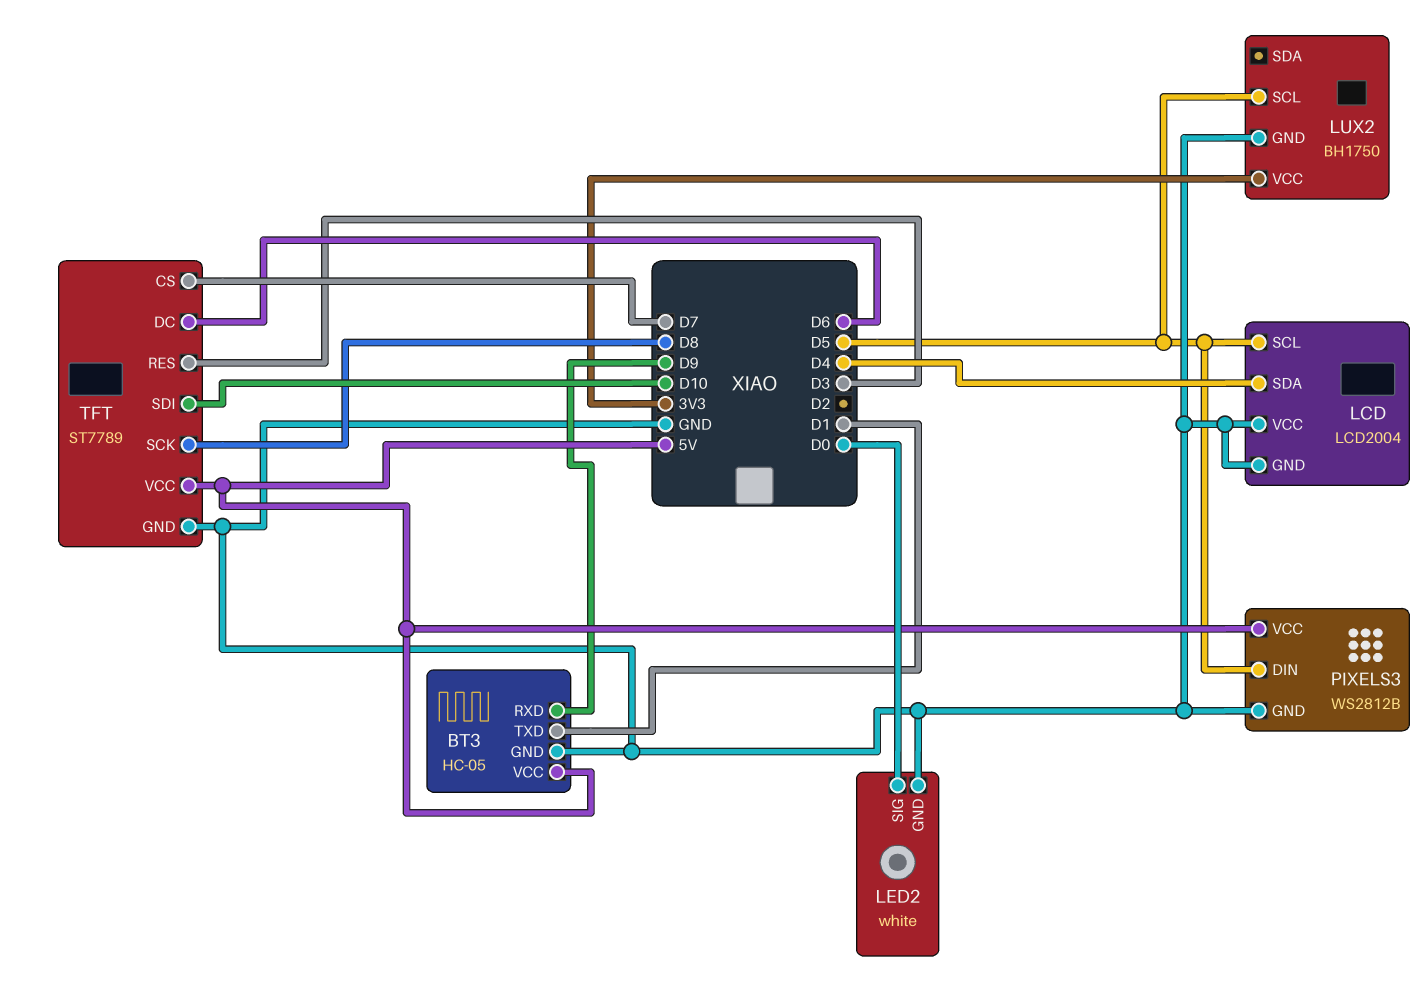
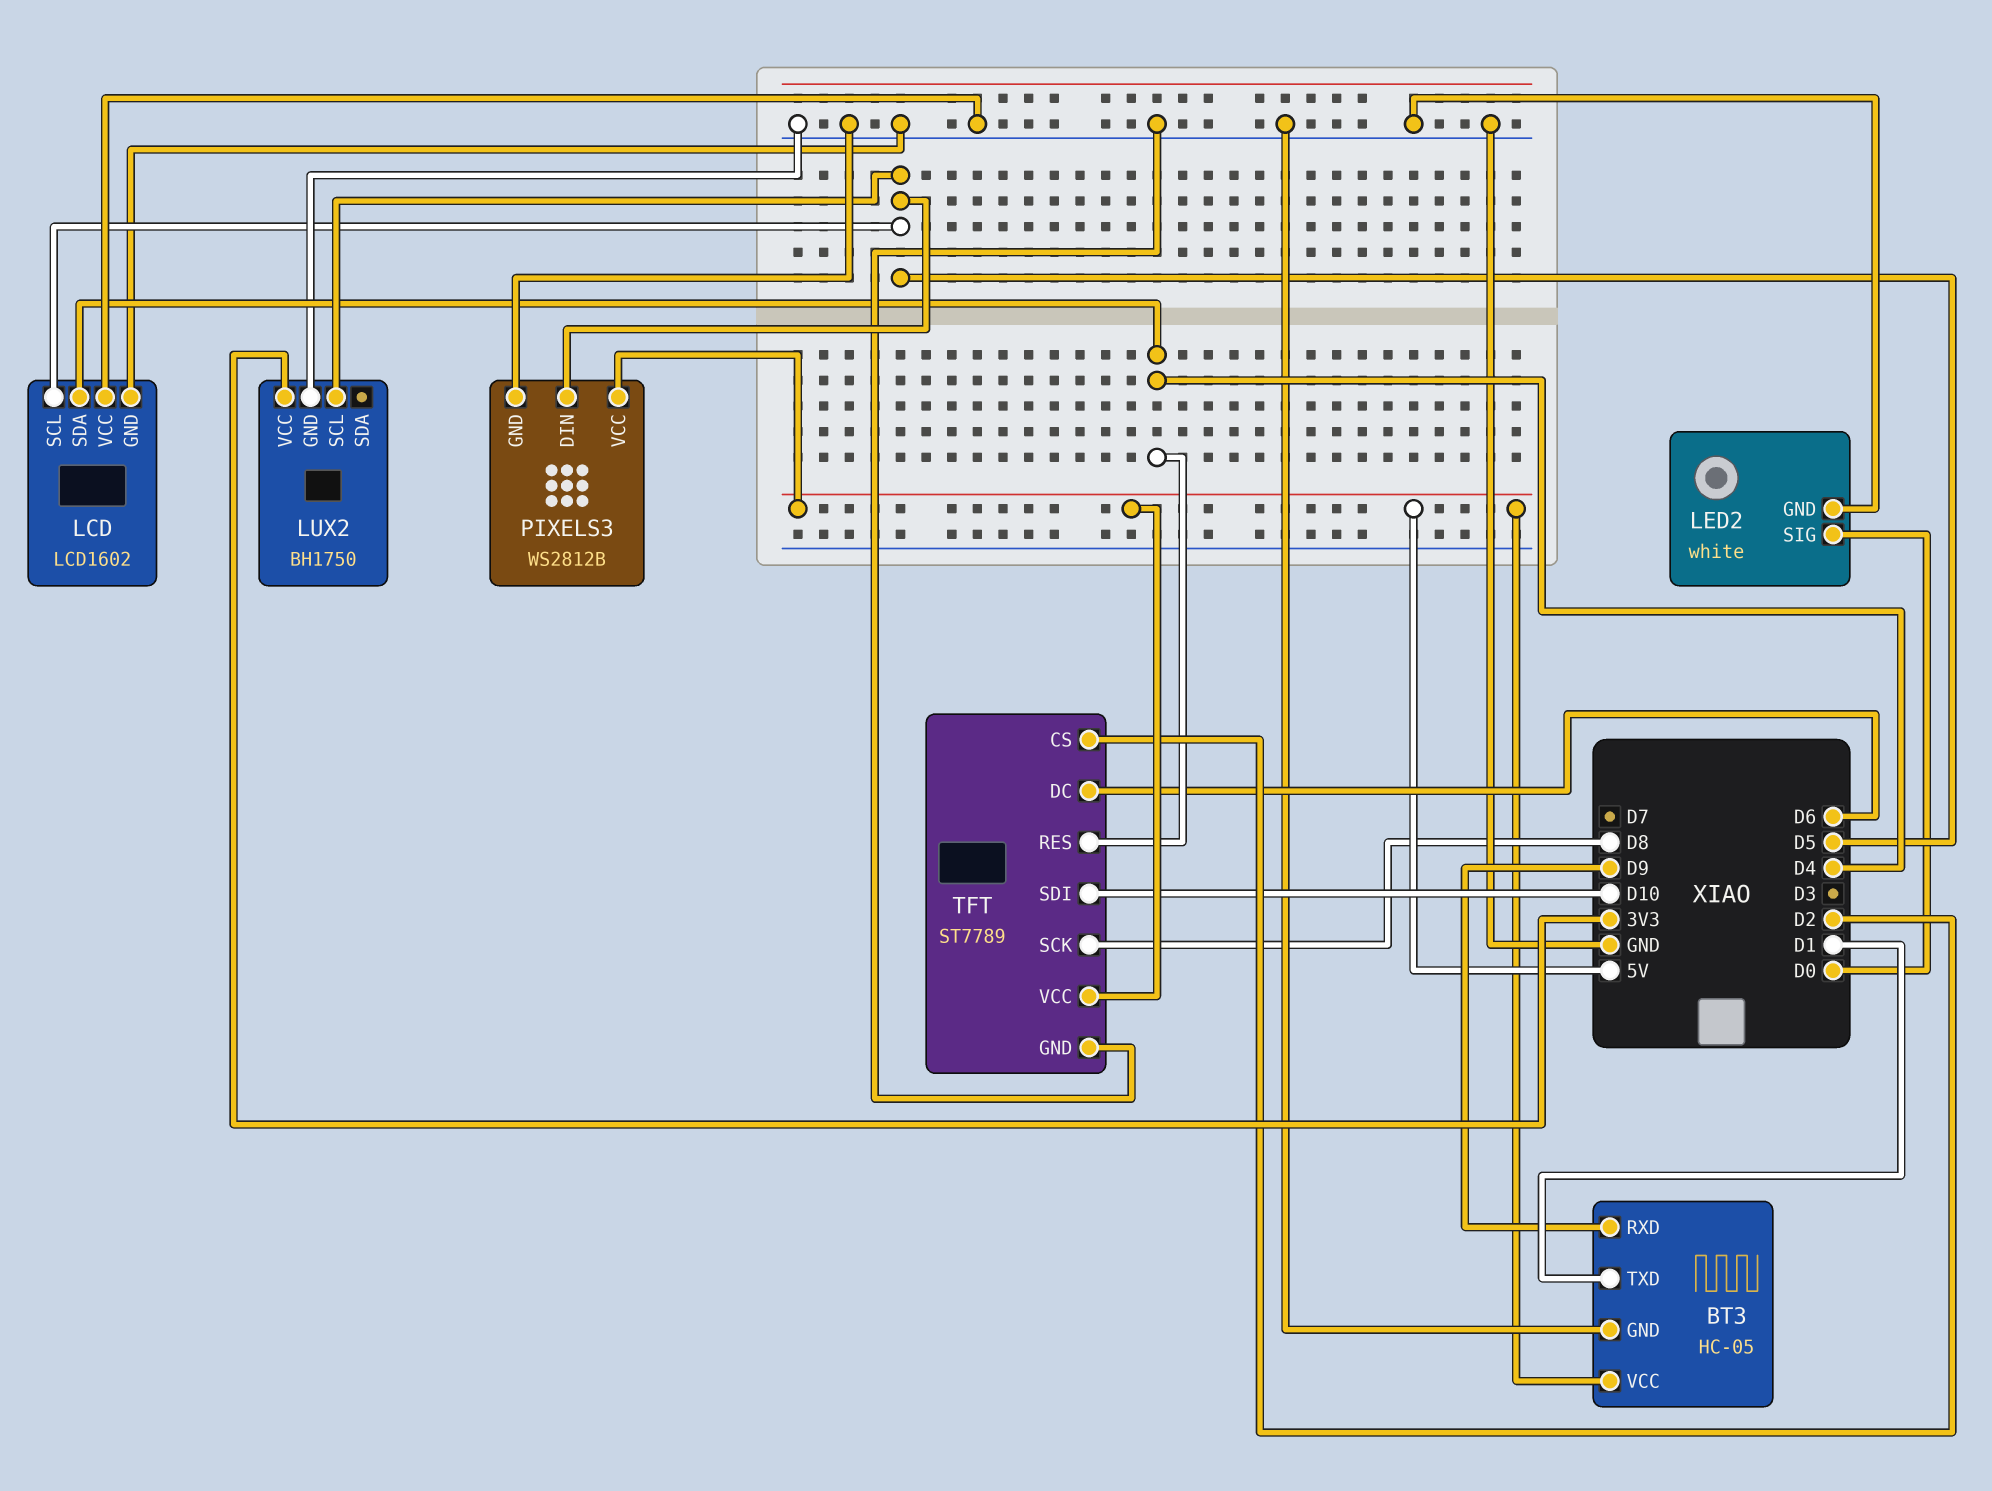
LCD: LCD2004 -> LCD1602
TFT pin CS: D7 -> D2
TFT pin RES: D3 -> D4

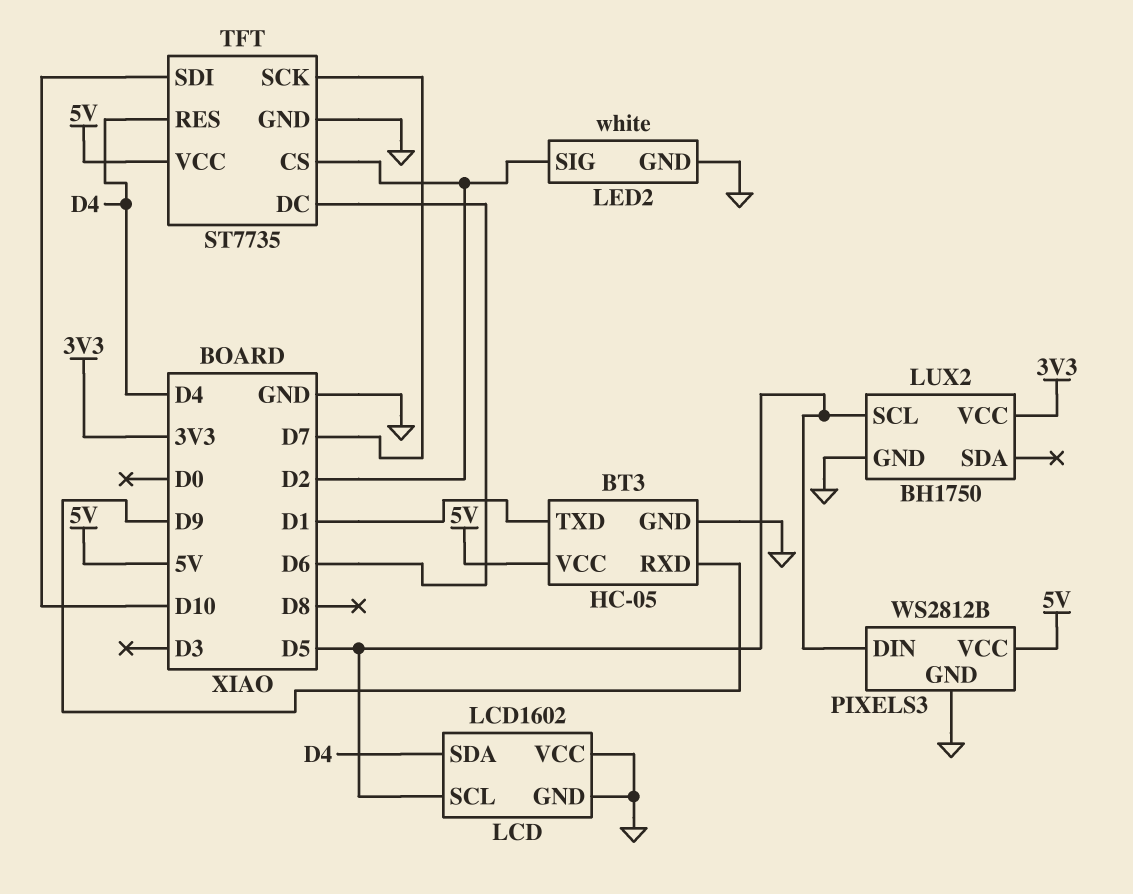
LED2 pin SIG: D0 -> D2
TFT: ST7789 -> ST7735
TFT pin SCK: D8 -> D7

